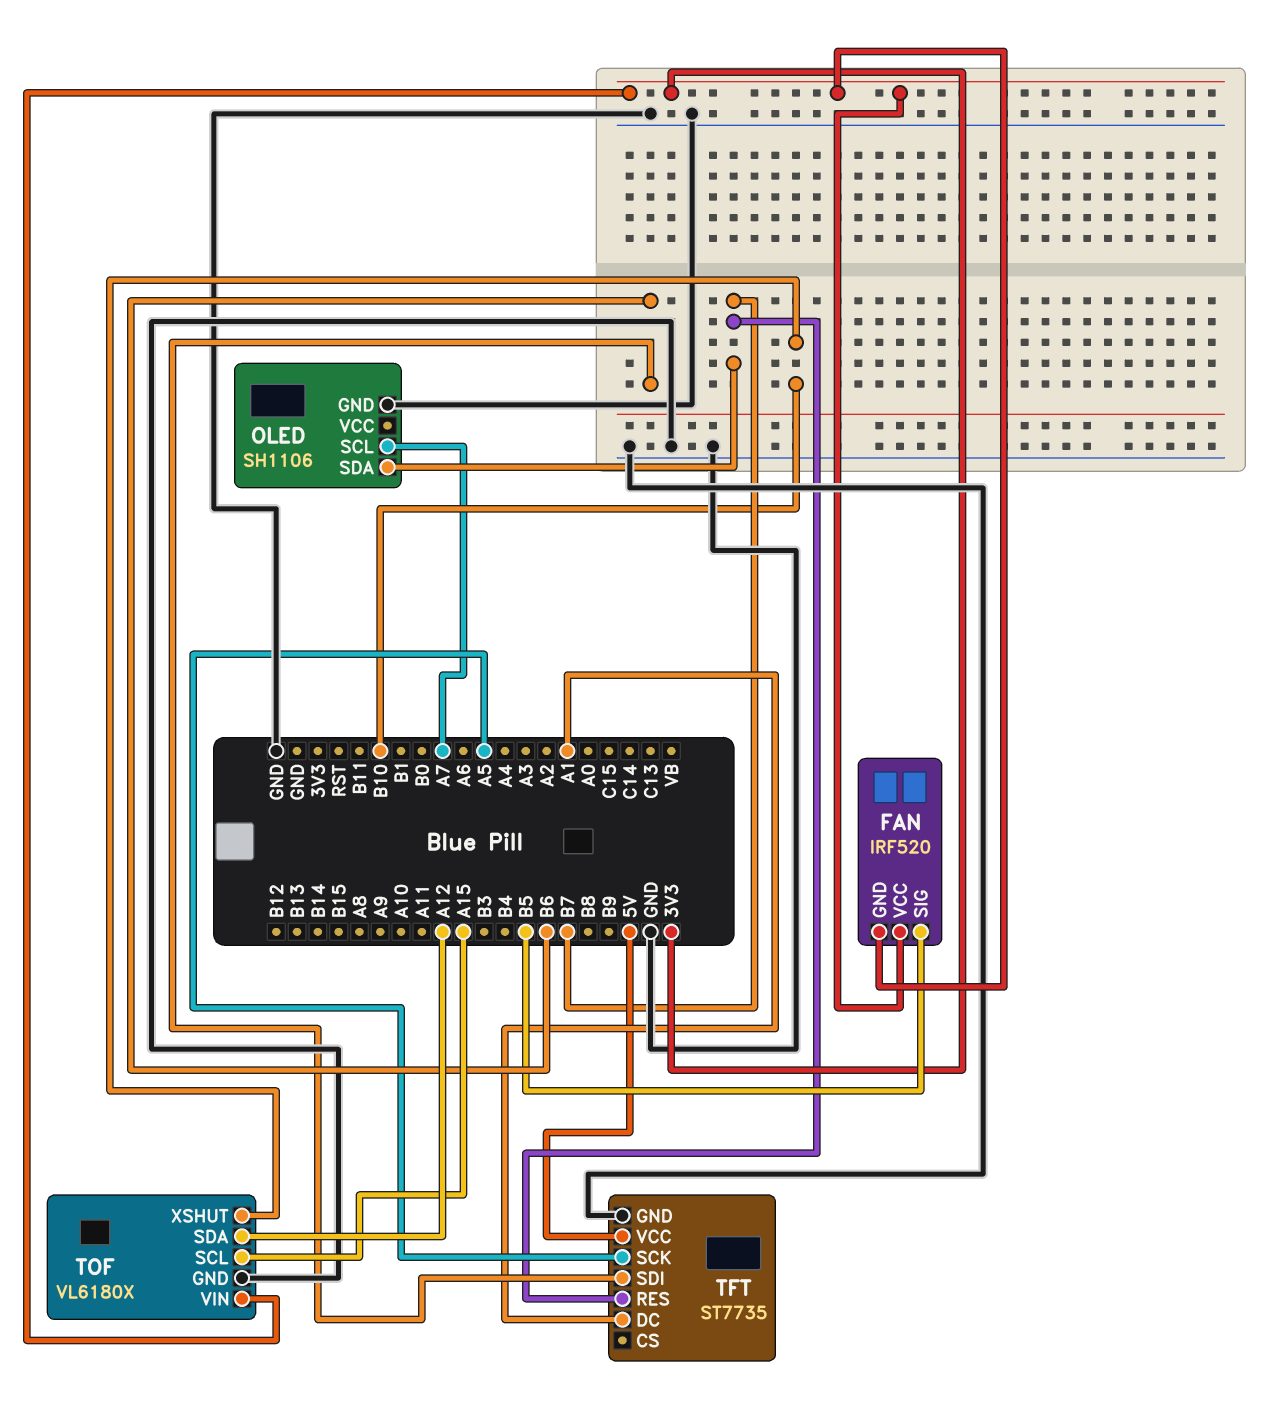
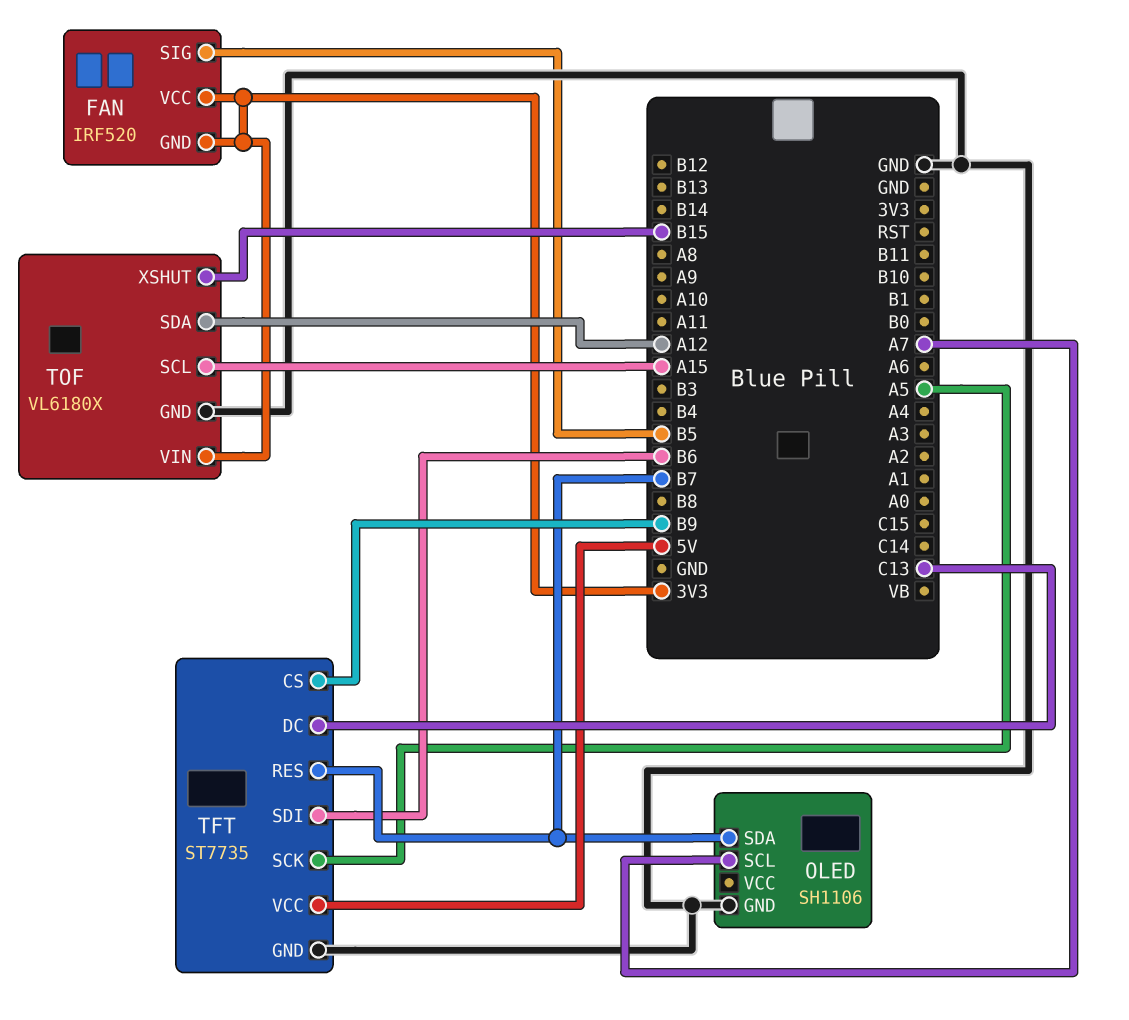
TFT pin CS: none -> B9
TFT pin DC: A1 -> C13
TOF pin XSHUT: B10 -> B15

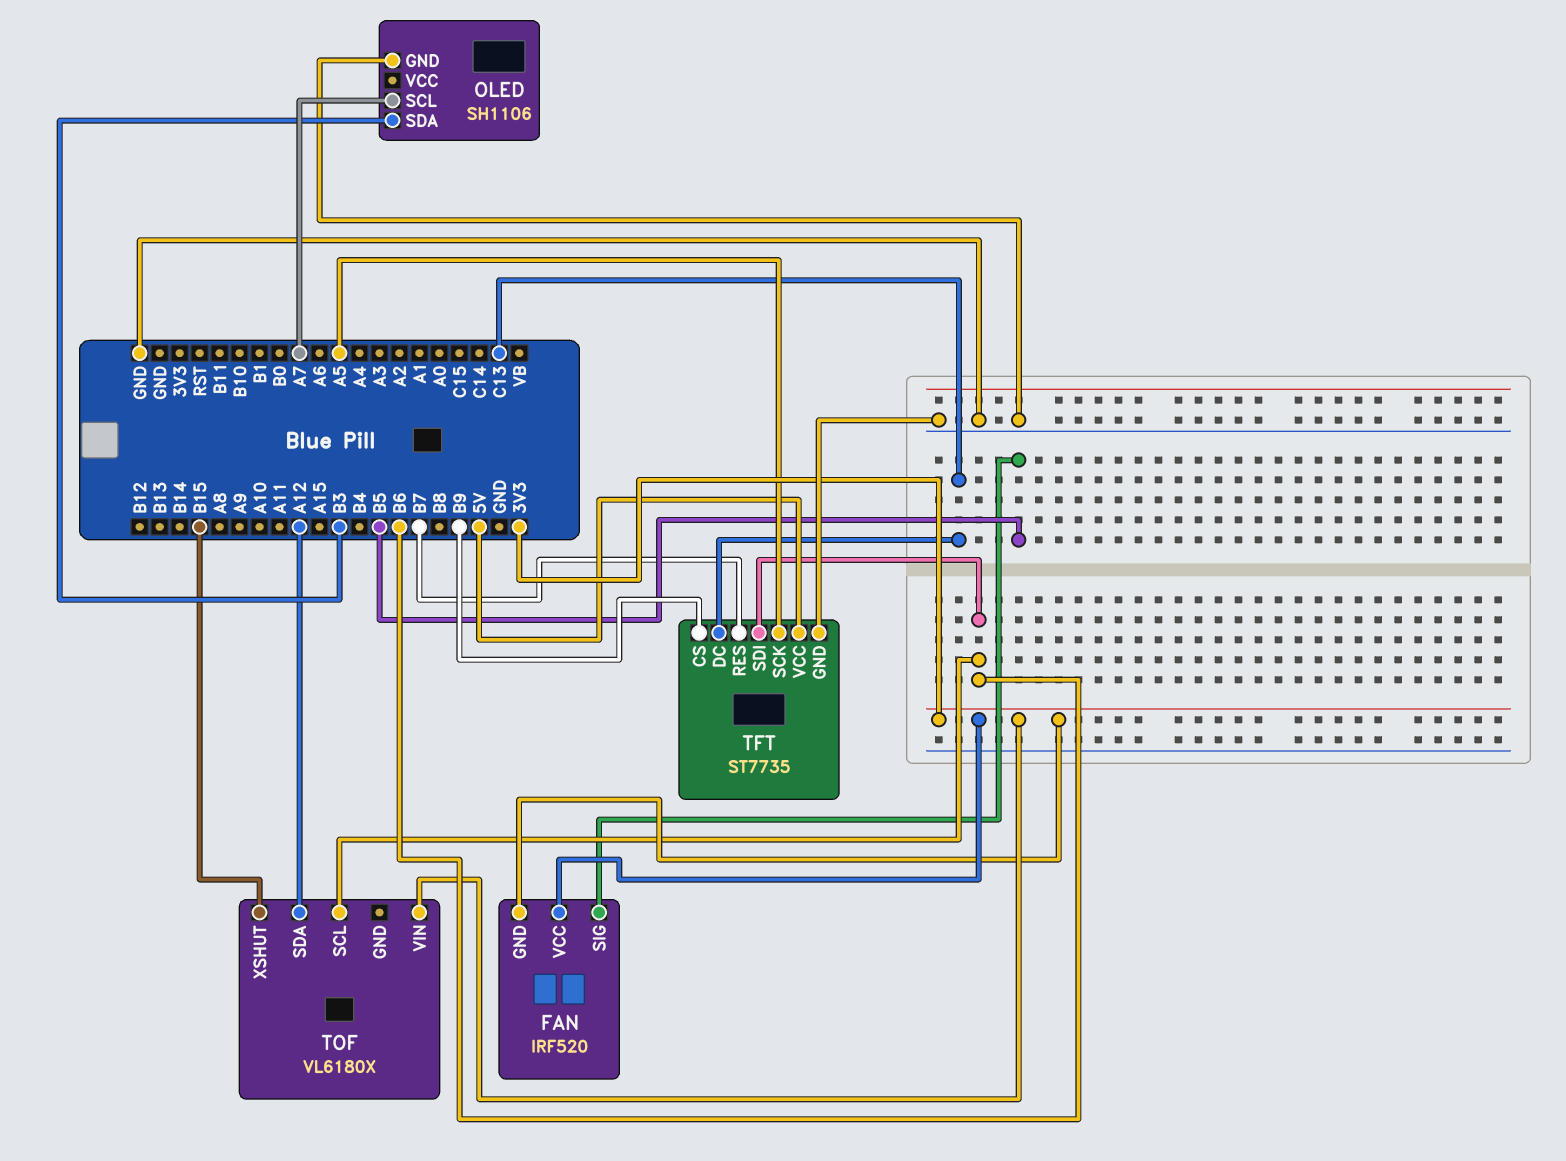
OLED pin SDA: B7 -> B3
TOF pin GND: GND -> none
TOF pin SCL: A15 -> B6

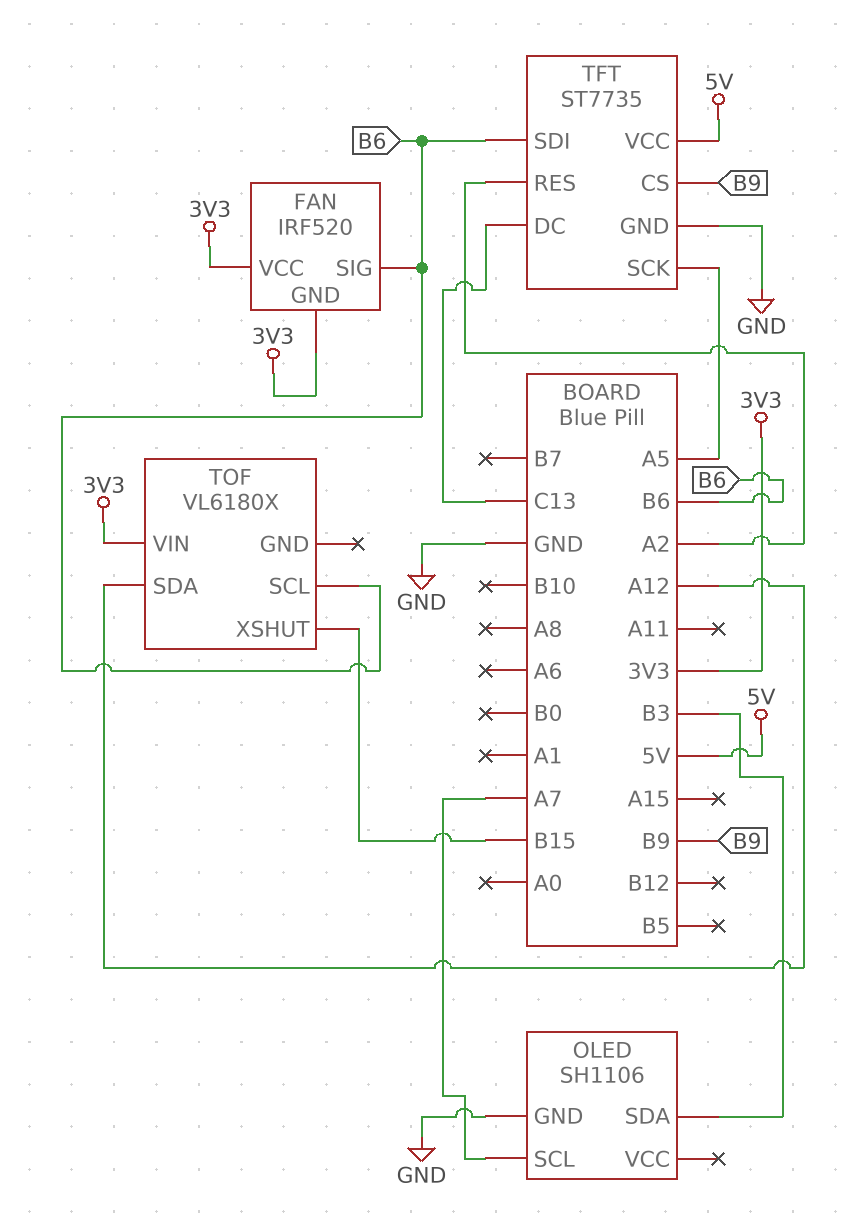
FAN pin SIG: B5 -> B6
TFT pin RES: B7 -> A2

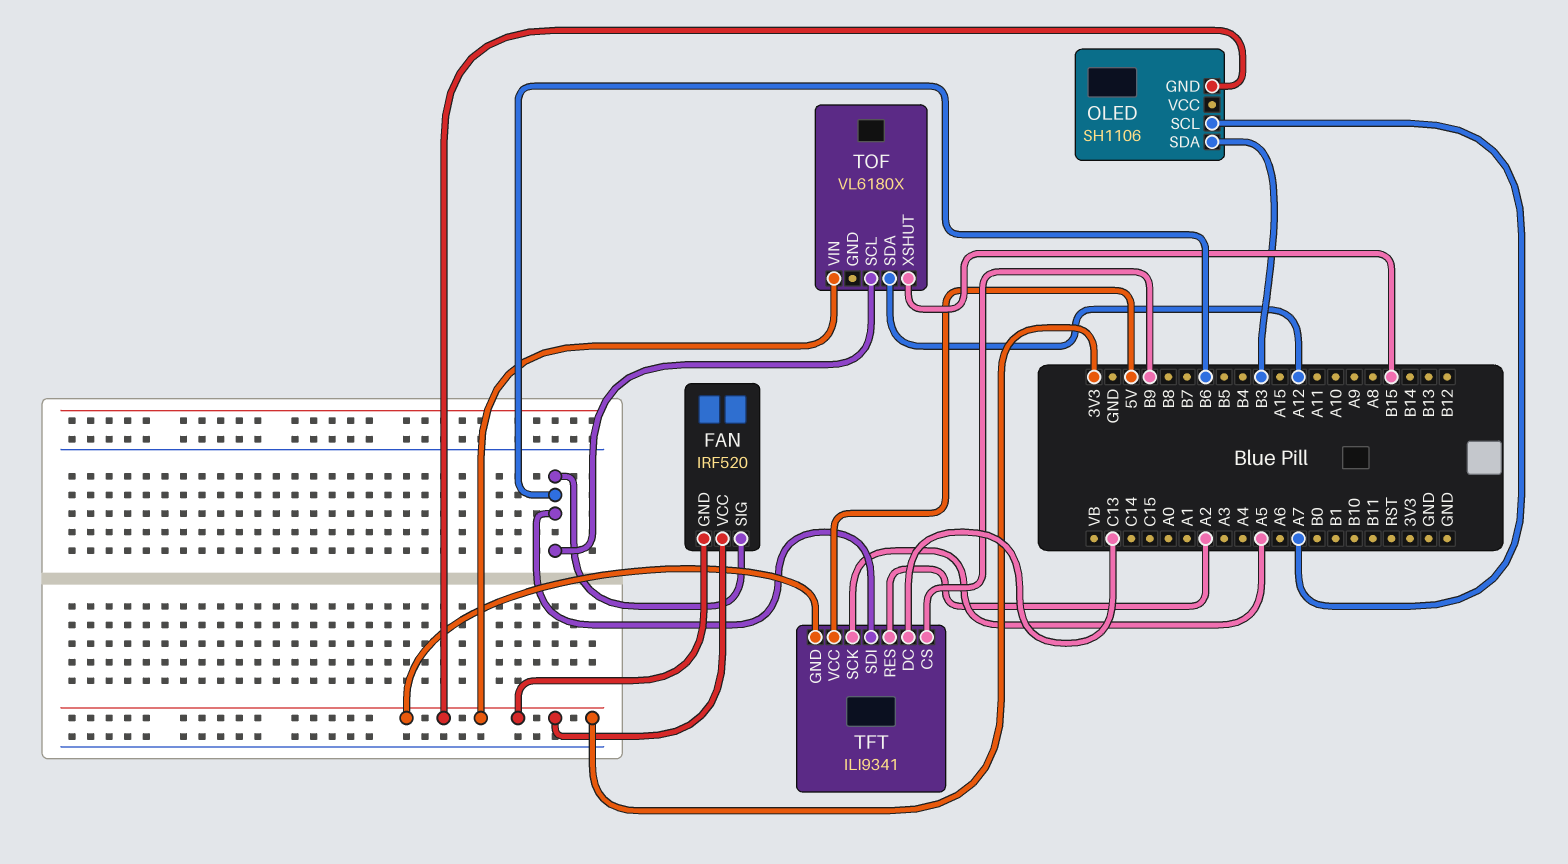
OLED pin GND: GND -> 3V3
TFT: ST7735 -> ILI9341
TFT pin GND: GND -> 3V3

